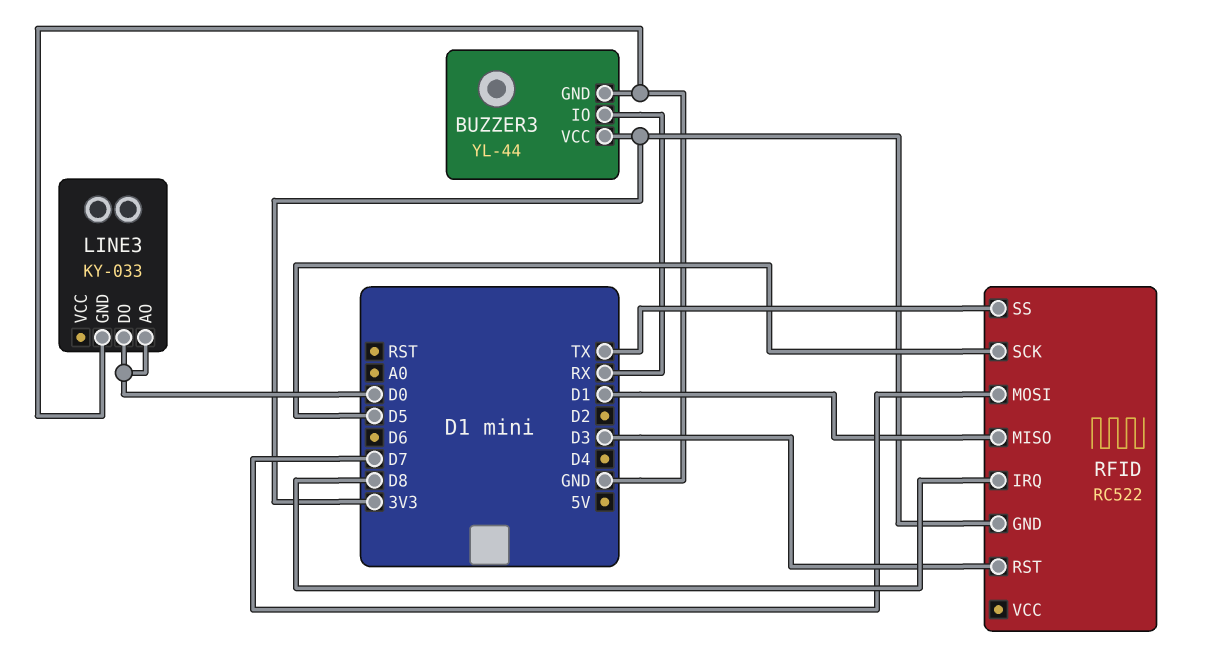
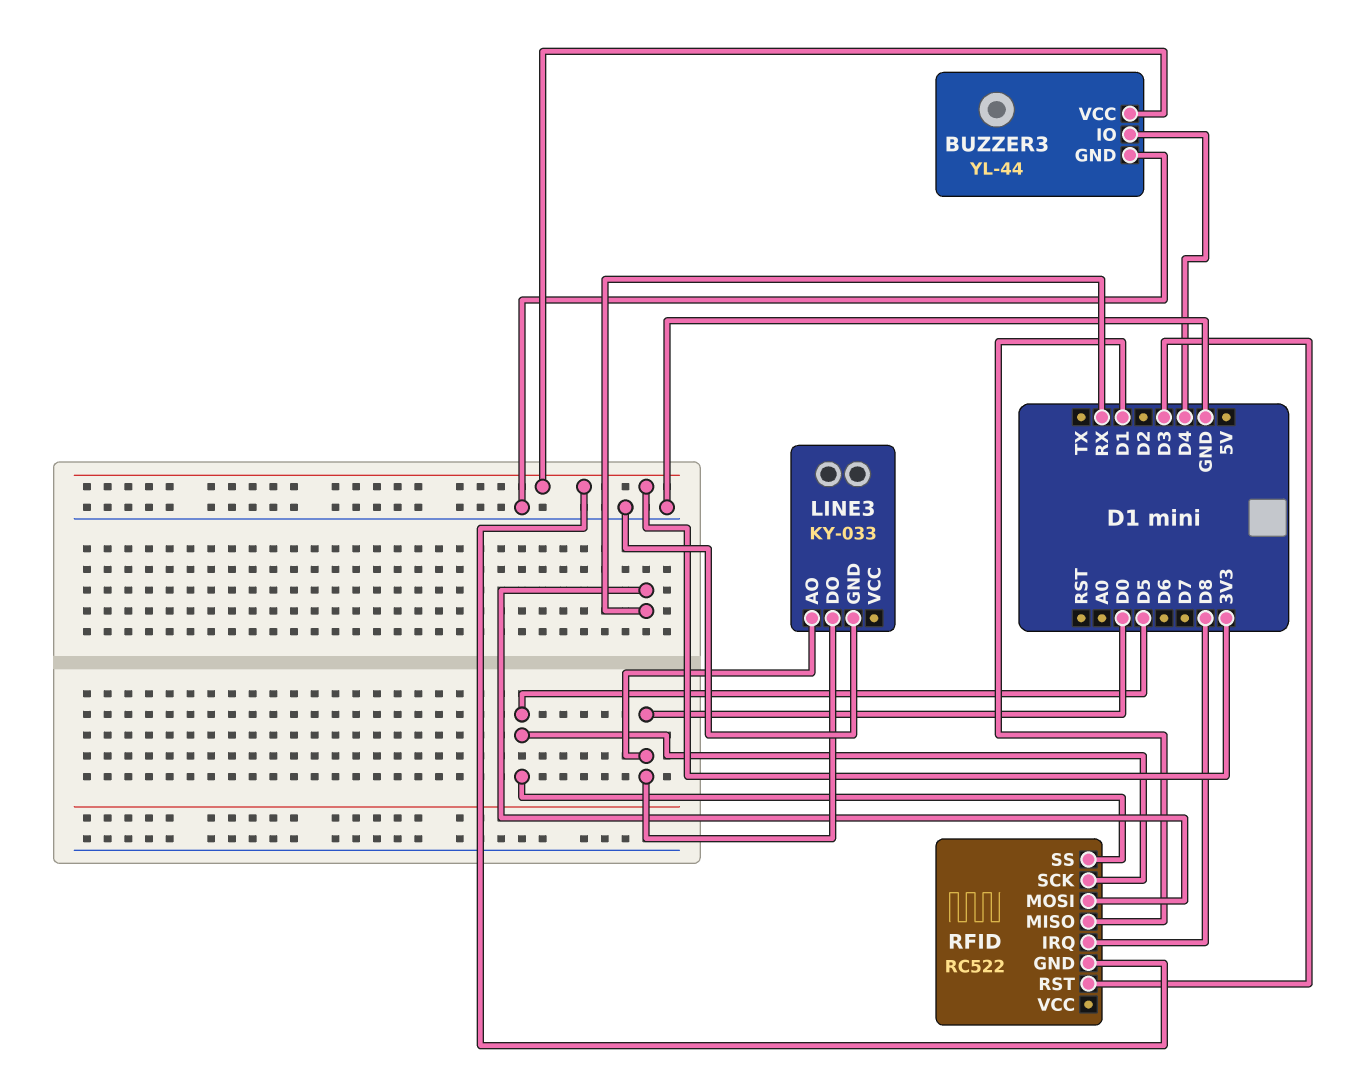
BUZZER3 pin IO: RX -> D4
RFID pin MOSI: D7 -> RX
RFID pin SS: TX -> D5

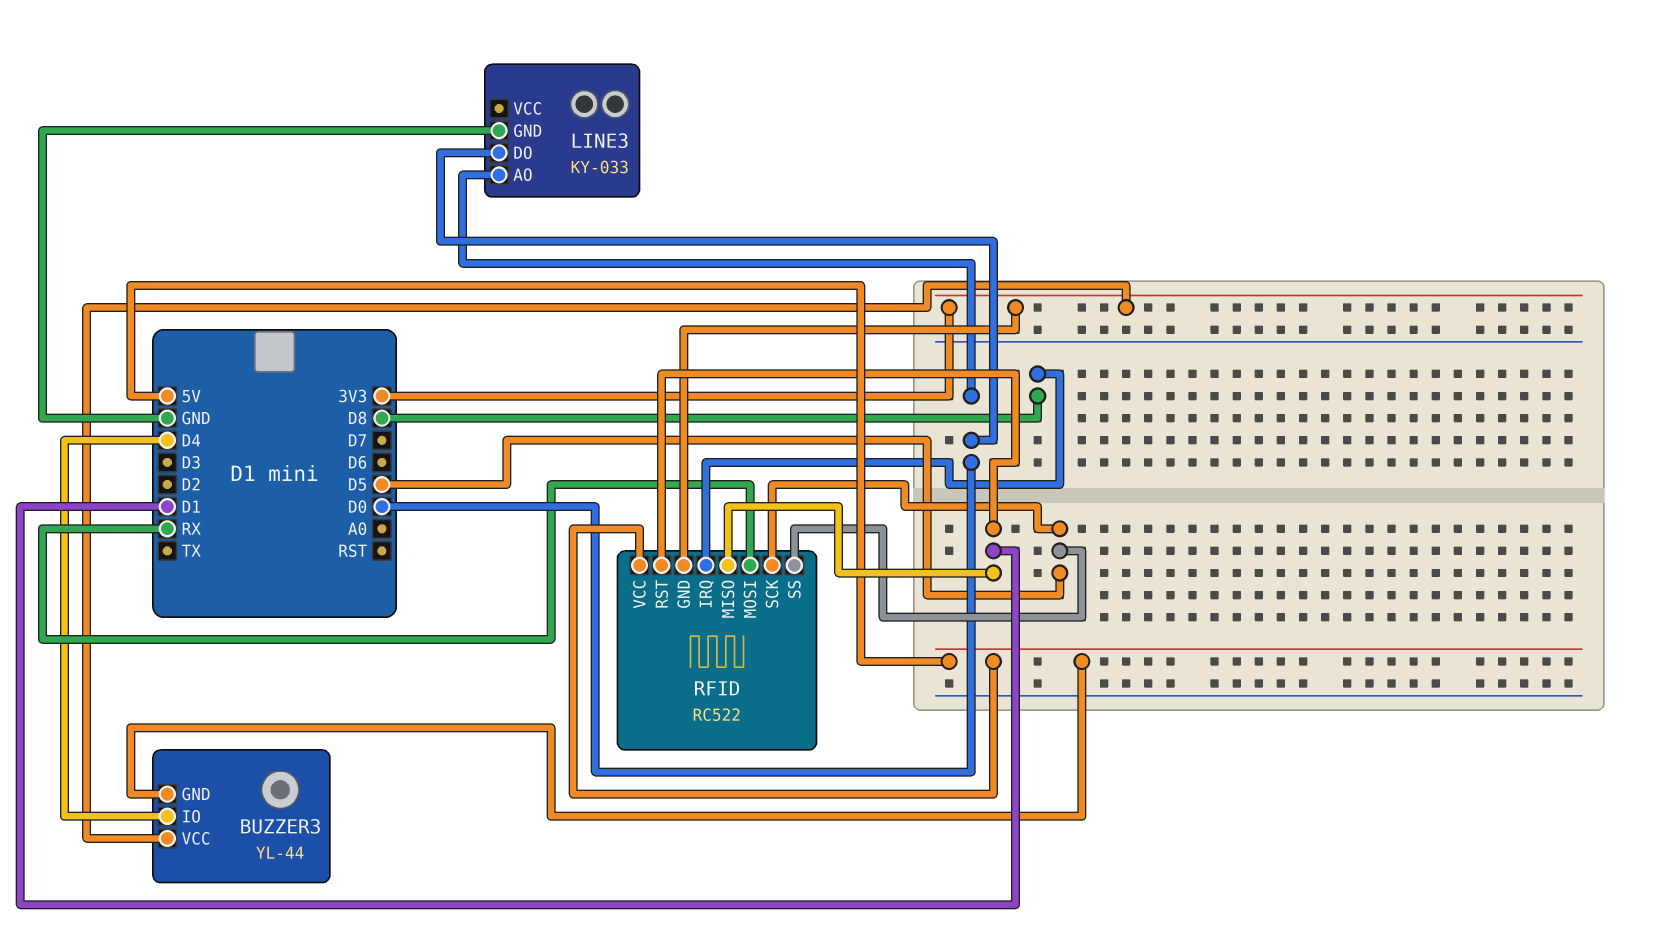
BUZZER3 pin GND: GND -> 5V
RFID pin RST: D3 -> D1
RFID pin VCC: none -> 5V

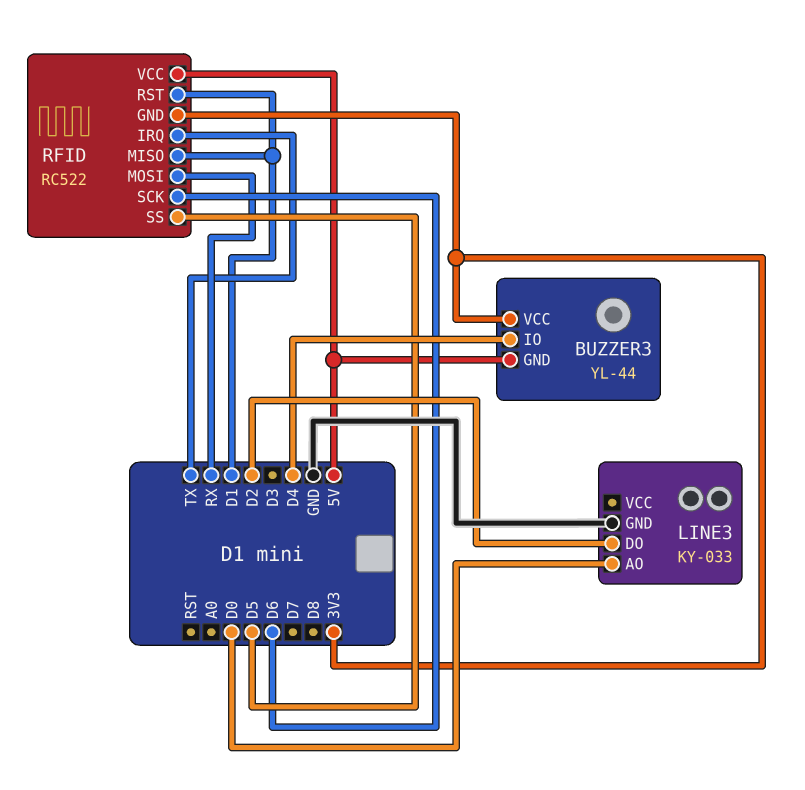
LINE3 pin DO: D0 -> D2
RFID pin IRQ: D8 -> TX
RFID pin SCK: D5 -> D6

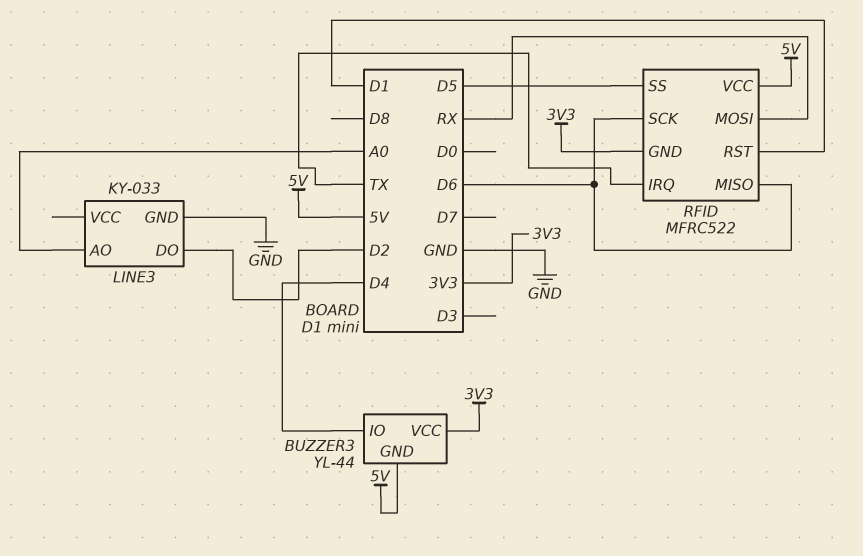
LINE3 pin AO: D0 -> A0
RFID: RC522 -> MFRC522
RFID pin MISO: D1 -> D6

